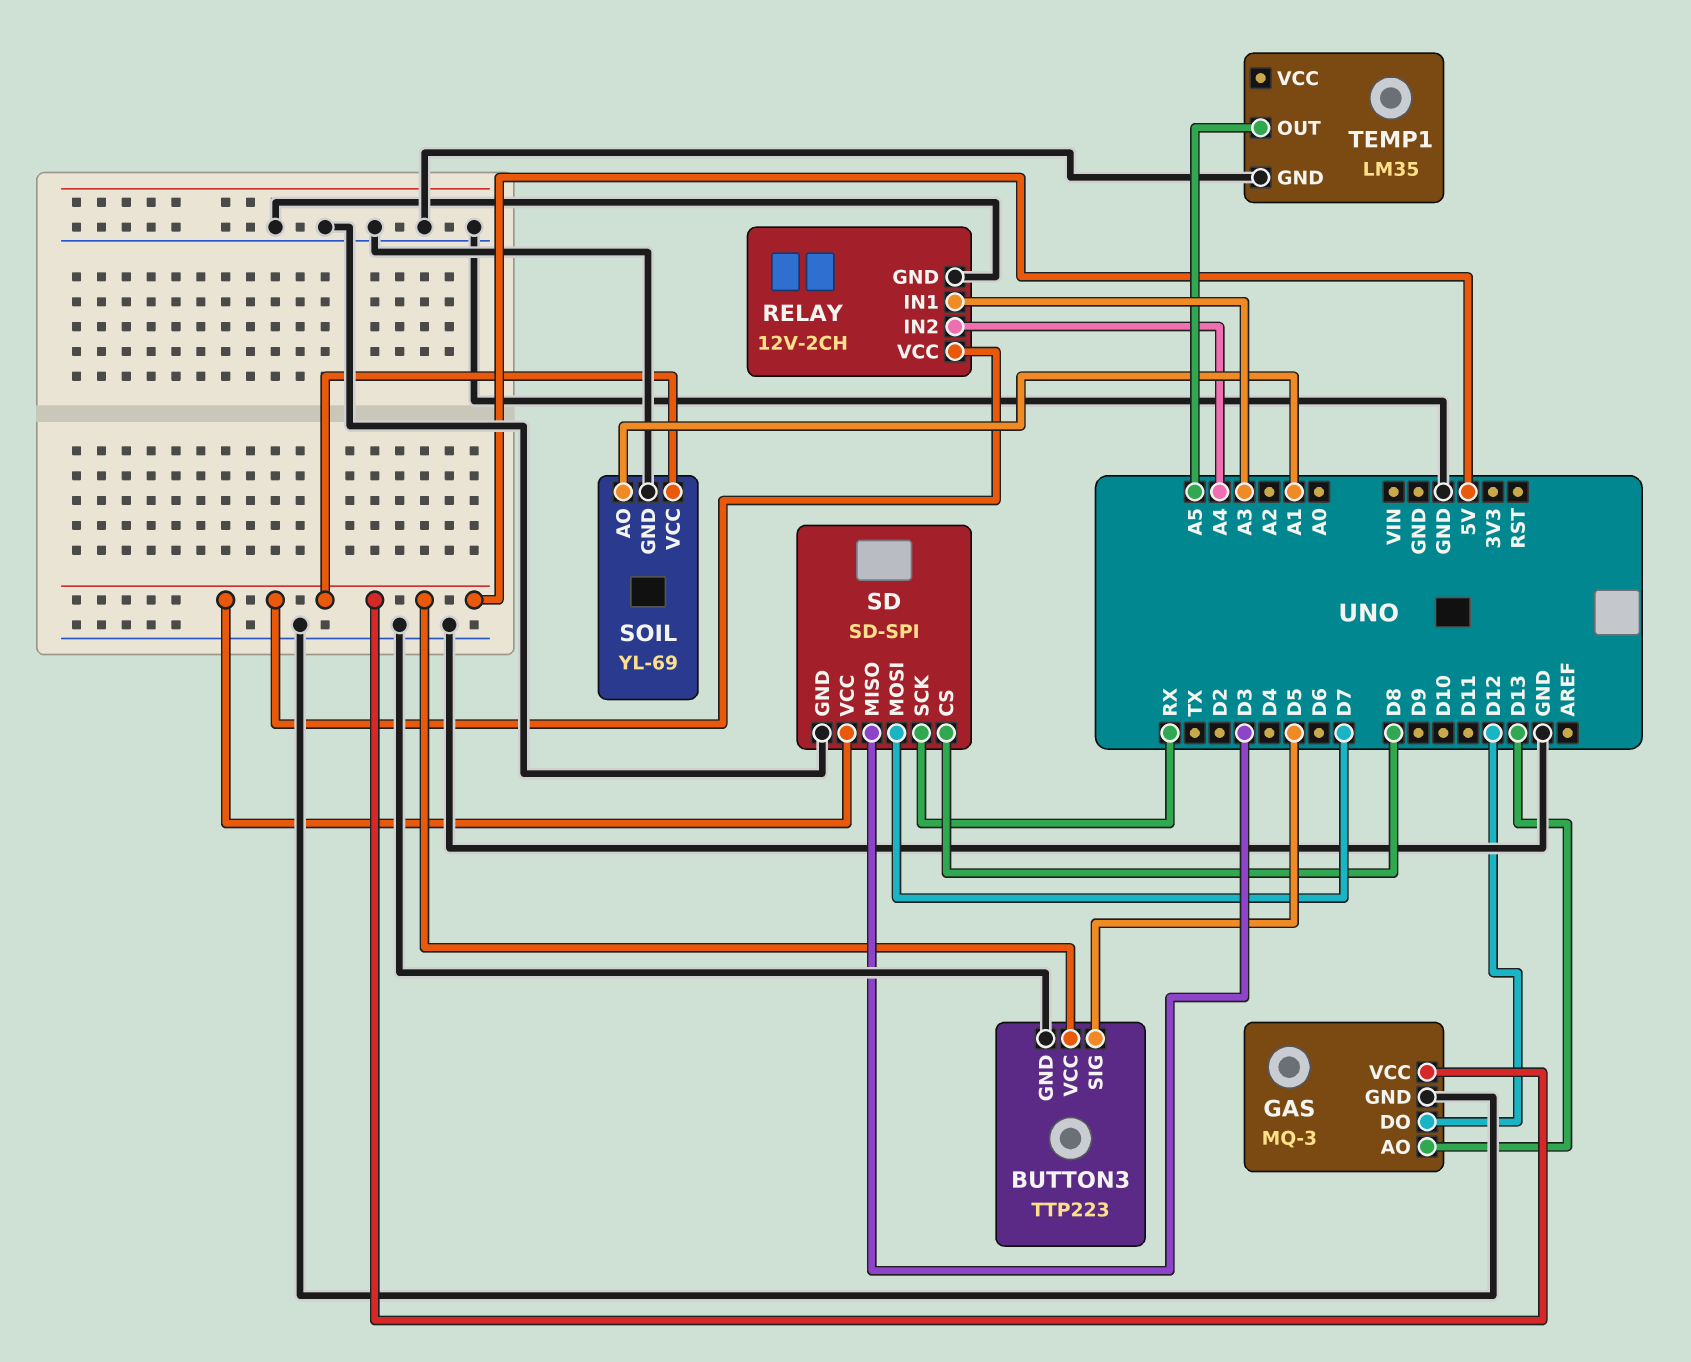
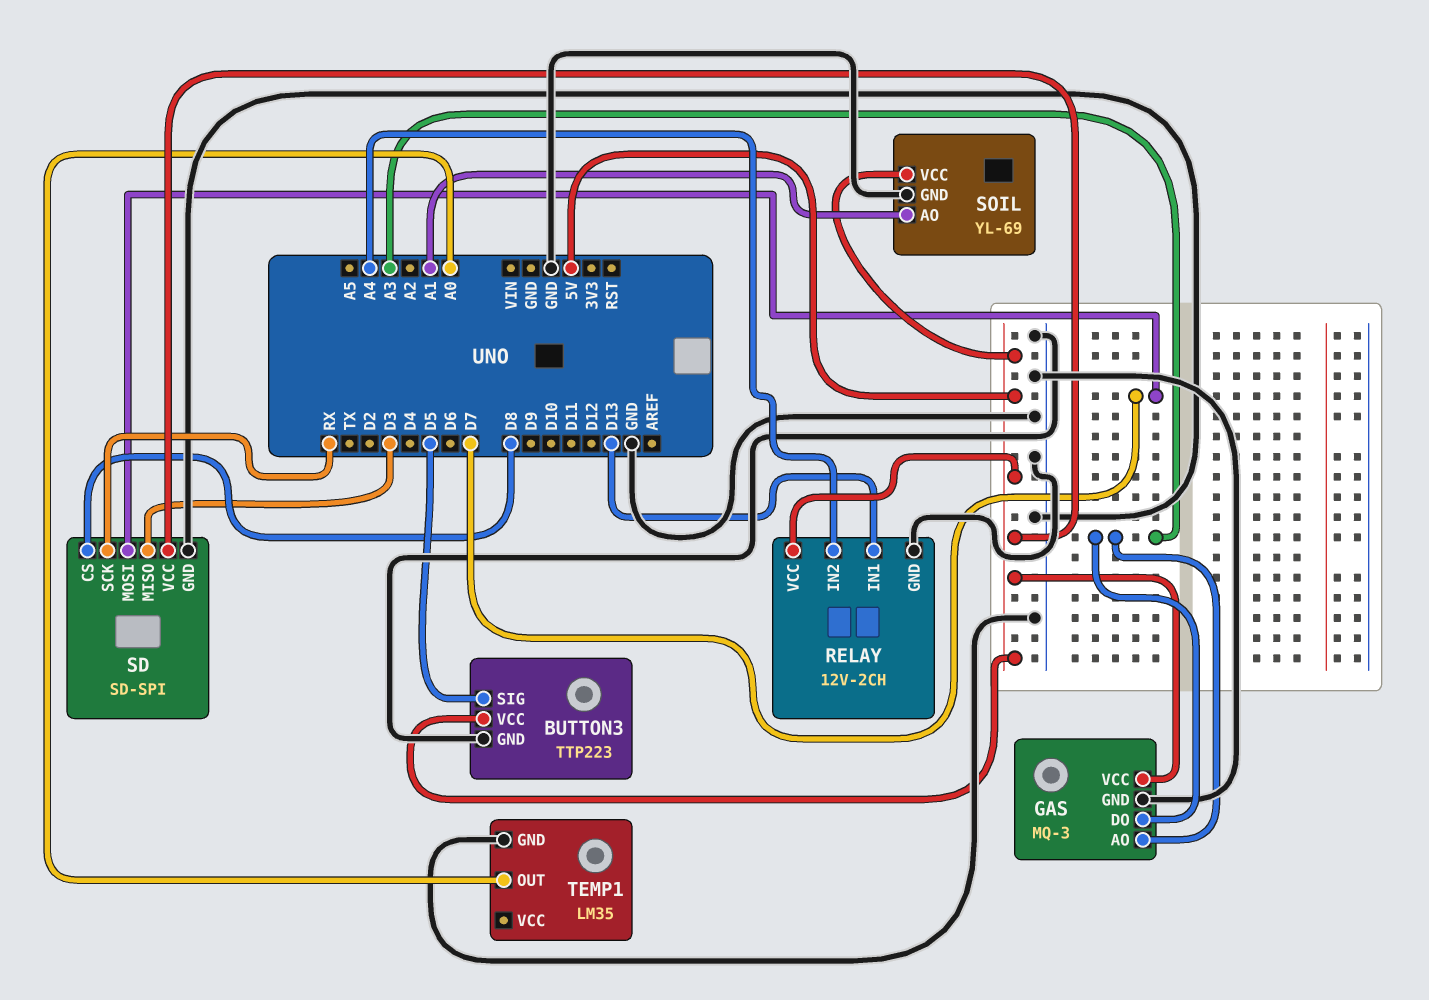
GAS pin AO: D13 -> A3
GAS pin DO: D12 -> A3
RELAY pin IN1: A3 -> D13
TEMP1 pin OUT: A5 -> A0

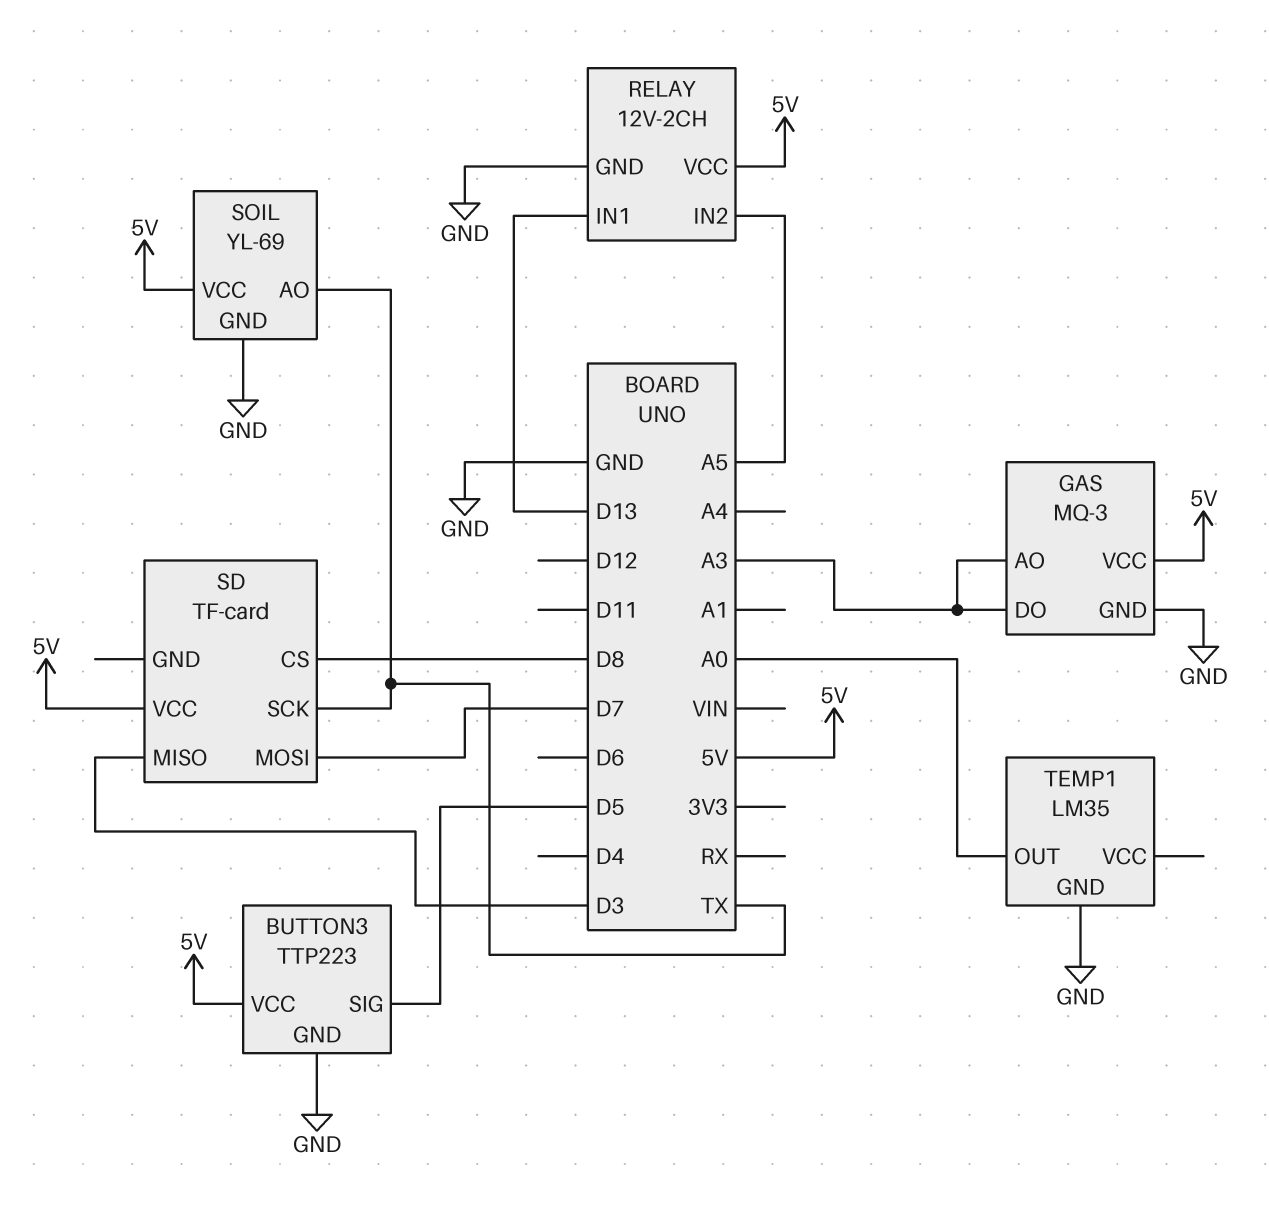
RELAY pin IN2: A4 -> A5
SD: SD-SPI -> TF-card
SD pin GND: GND -> none
SD pin SCK: RX -> TX
SOIL pin AO: A1 -> TX

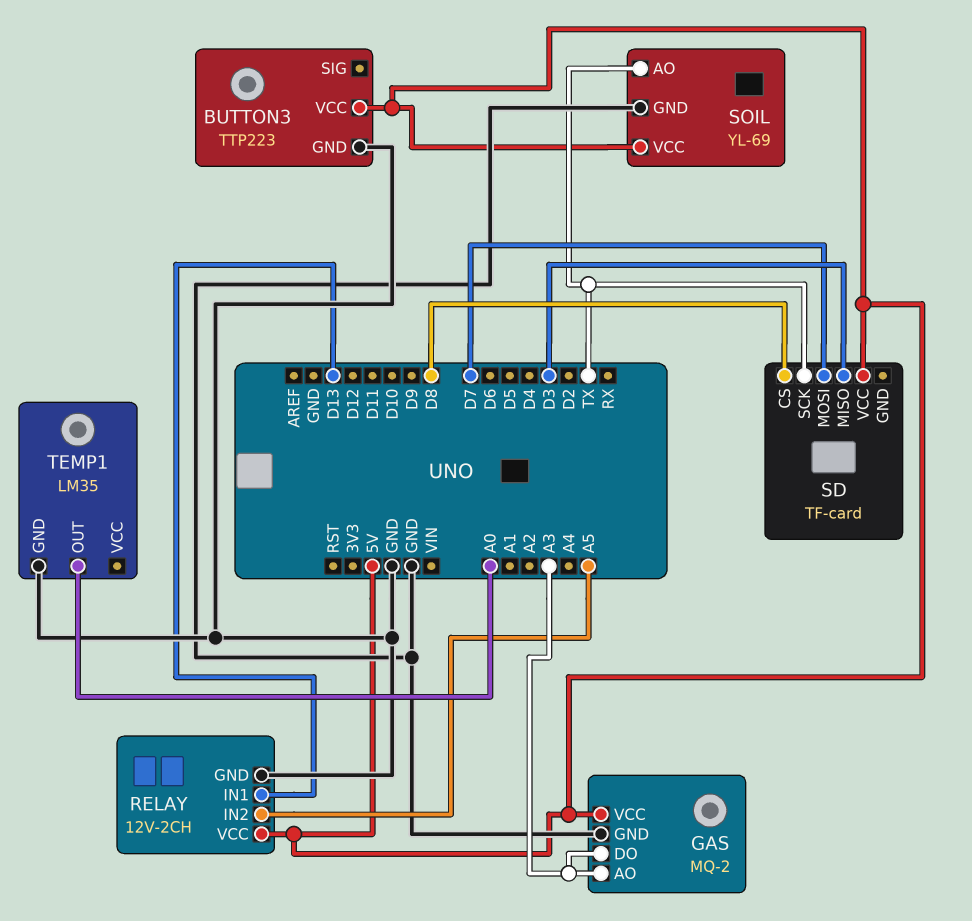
BUTTON3 pin SIG: D5 -> none
GAS: MQ-3 -> MQ-2

